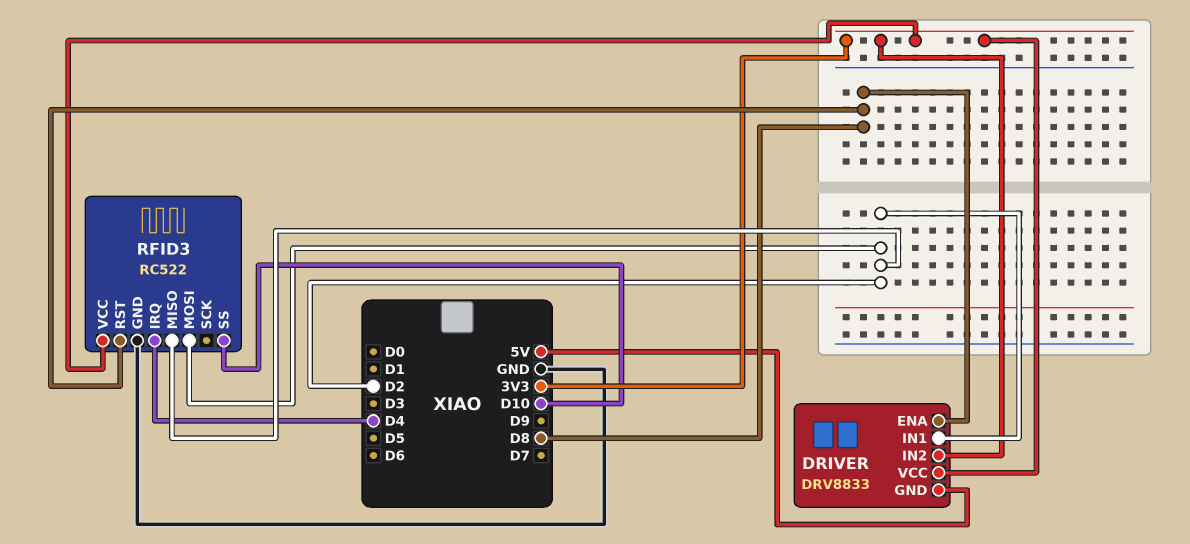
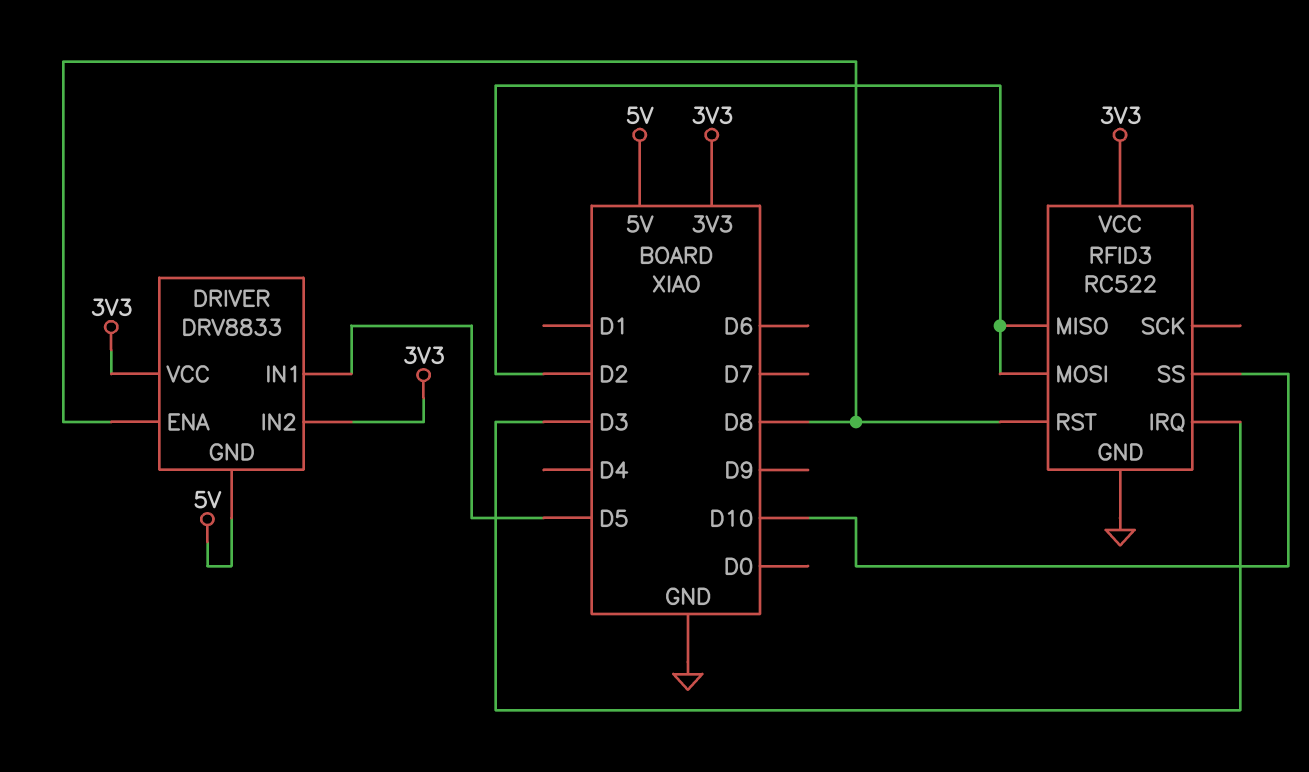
DRIVER pin IN1: D2 -> D5
RFID3 pin IRQ: D4 -> D3

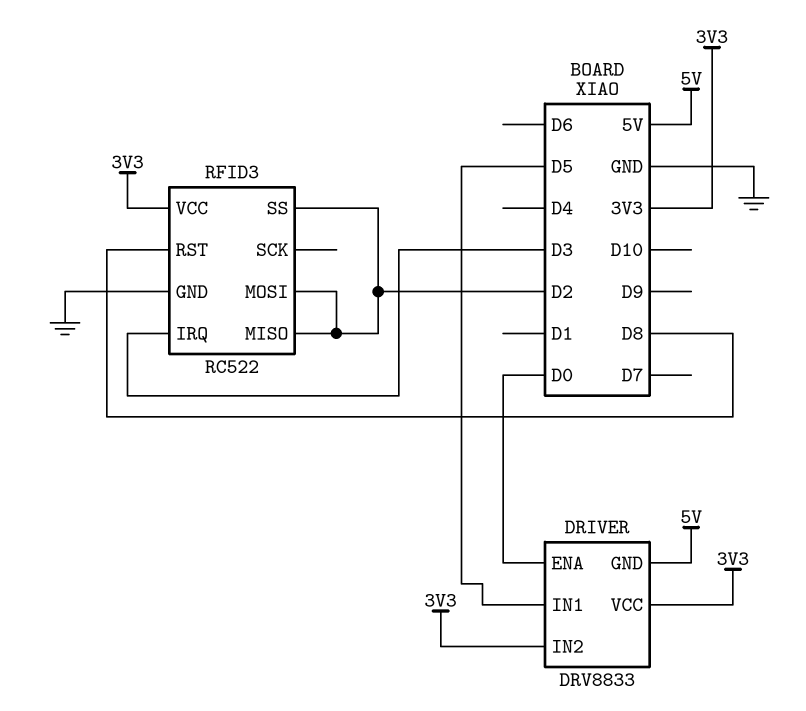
DRIVER pin ENA: D8 -> D0
RFID3 pin SS: D10 -> D2

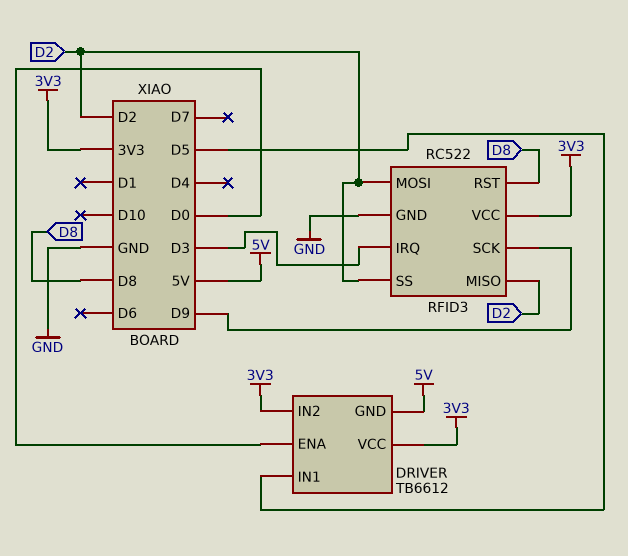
DRIVER: DRV8833 -> TB6612
RFID3 pin SCK: none -> D9

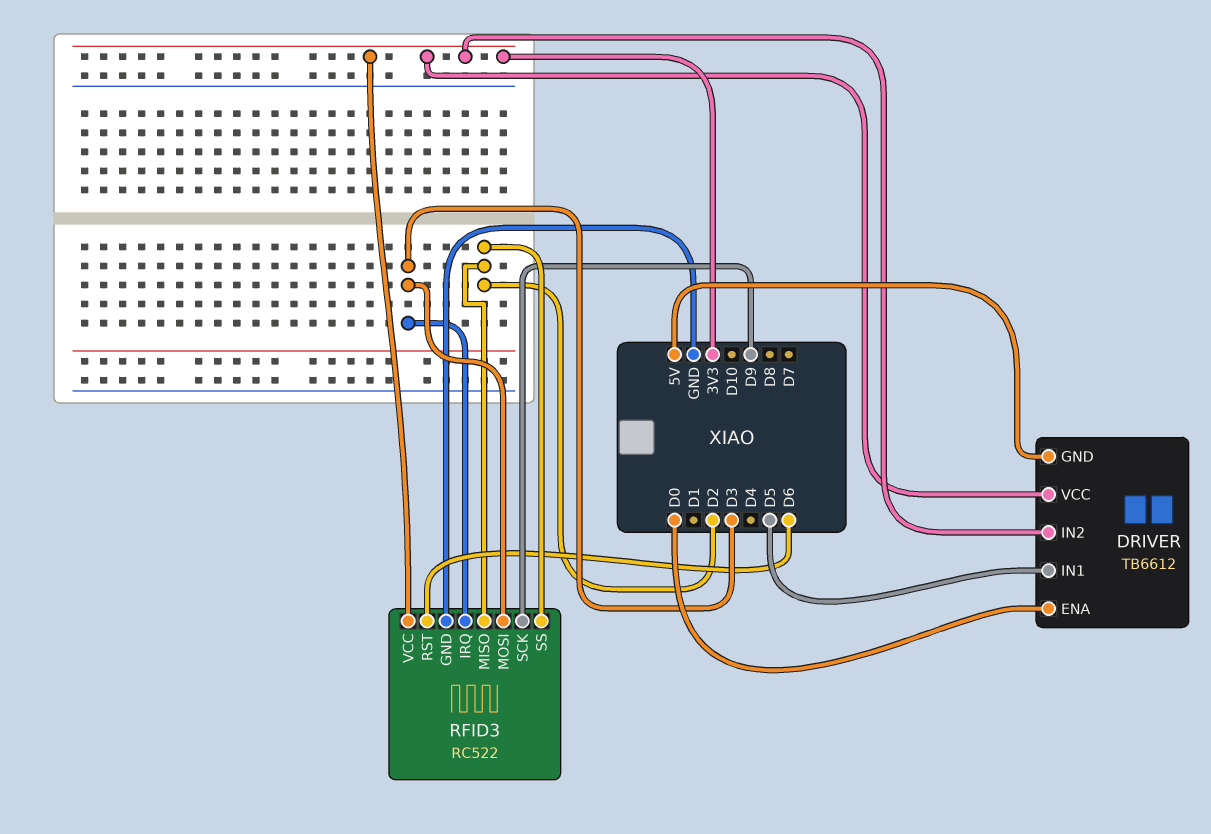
RFID3 pin MOSI: D2 -> D3
RFID3 pin RST: D8 -> D6

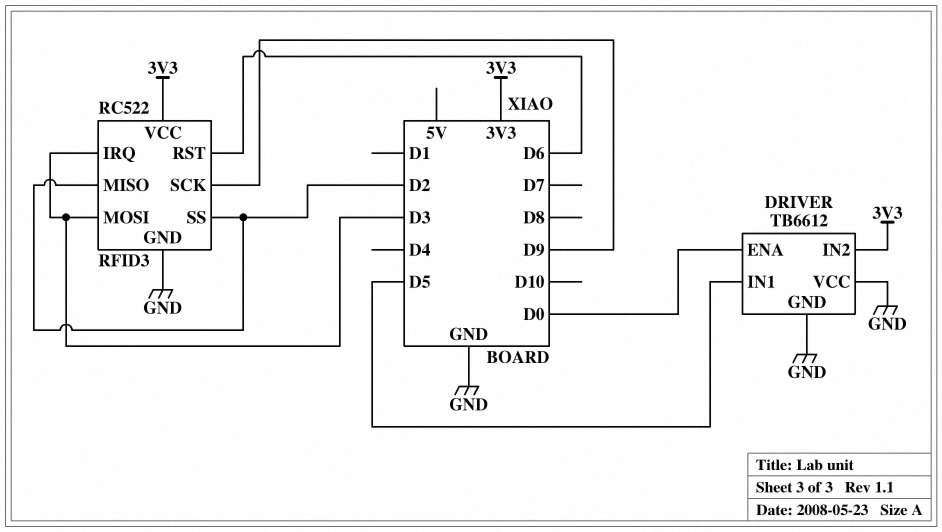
DRIVER pin GND: 5V -> GND
DRIVER pin VCC: 3V3 -> GND

